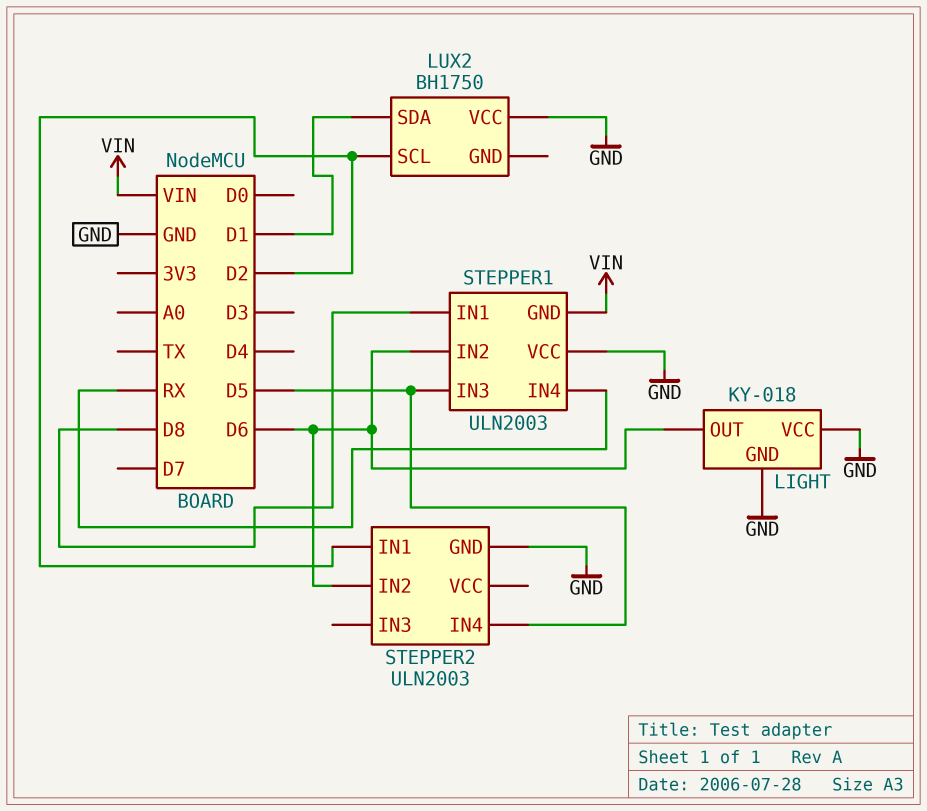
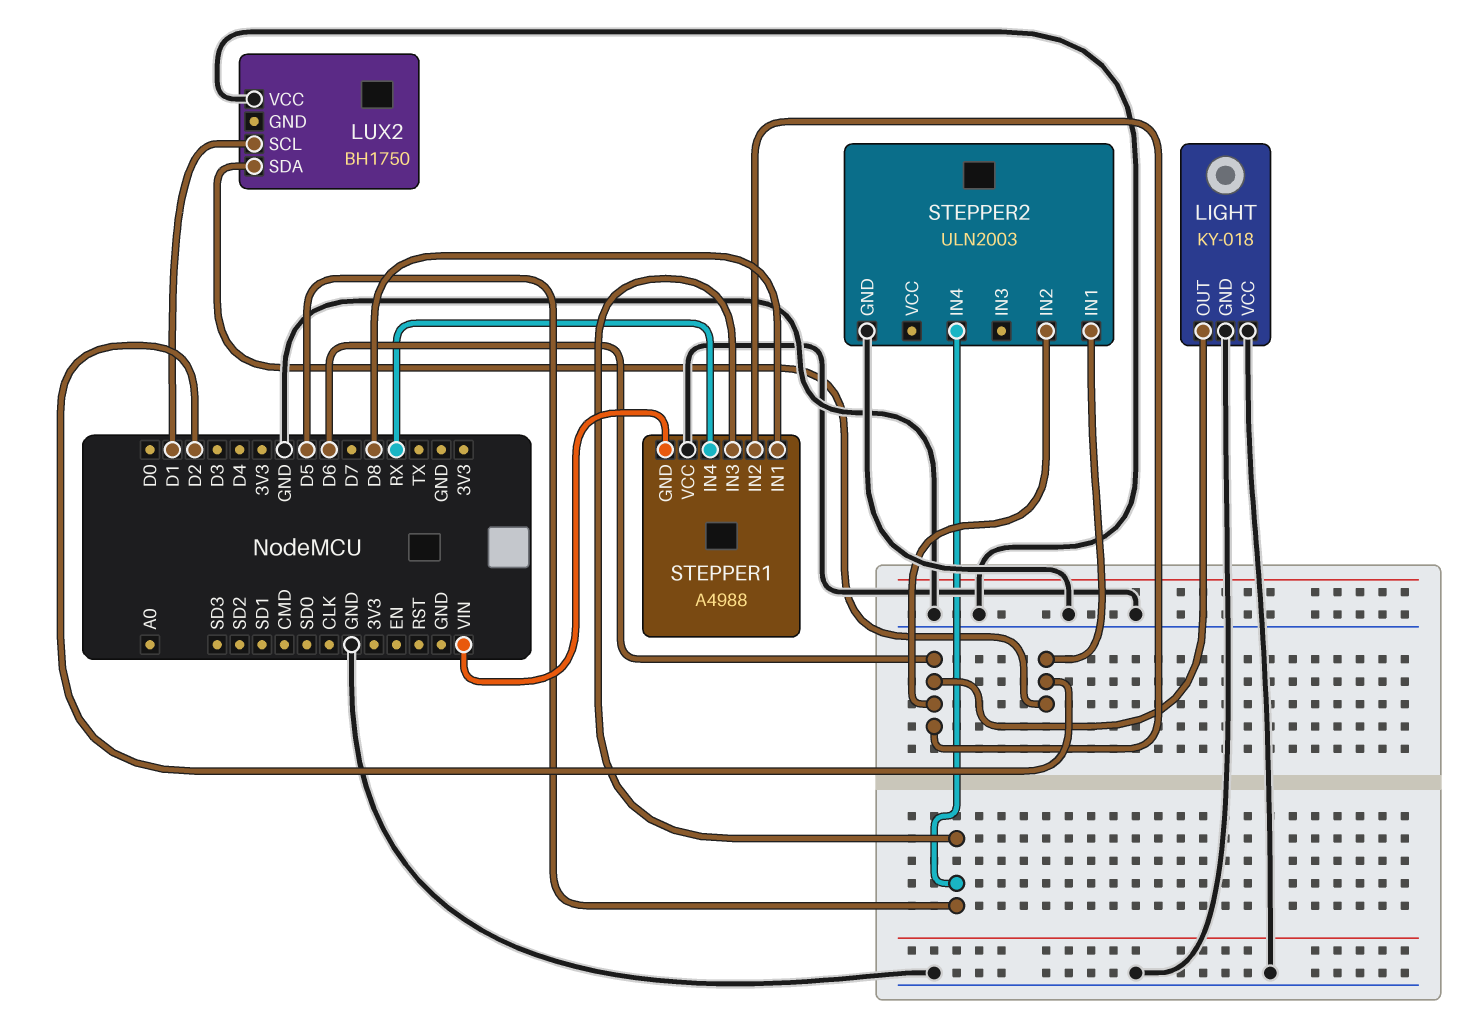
LUX2 pin SCL: D2 -> D1
LUX2 pin SDA: D1 -> D2
STEPPER1: ULN2003 -> A4988

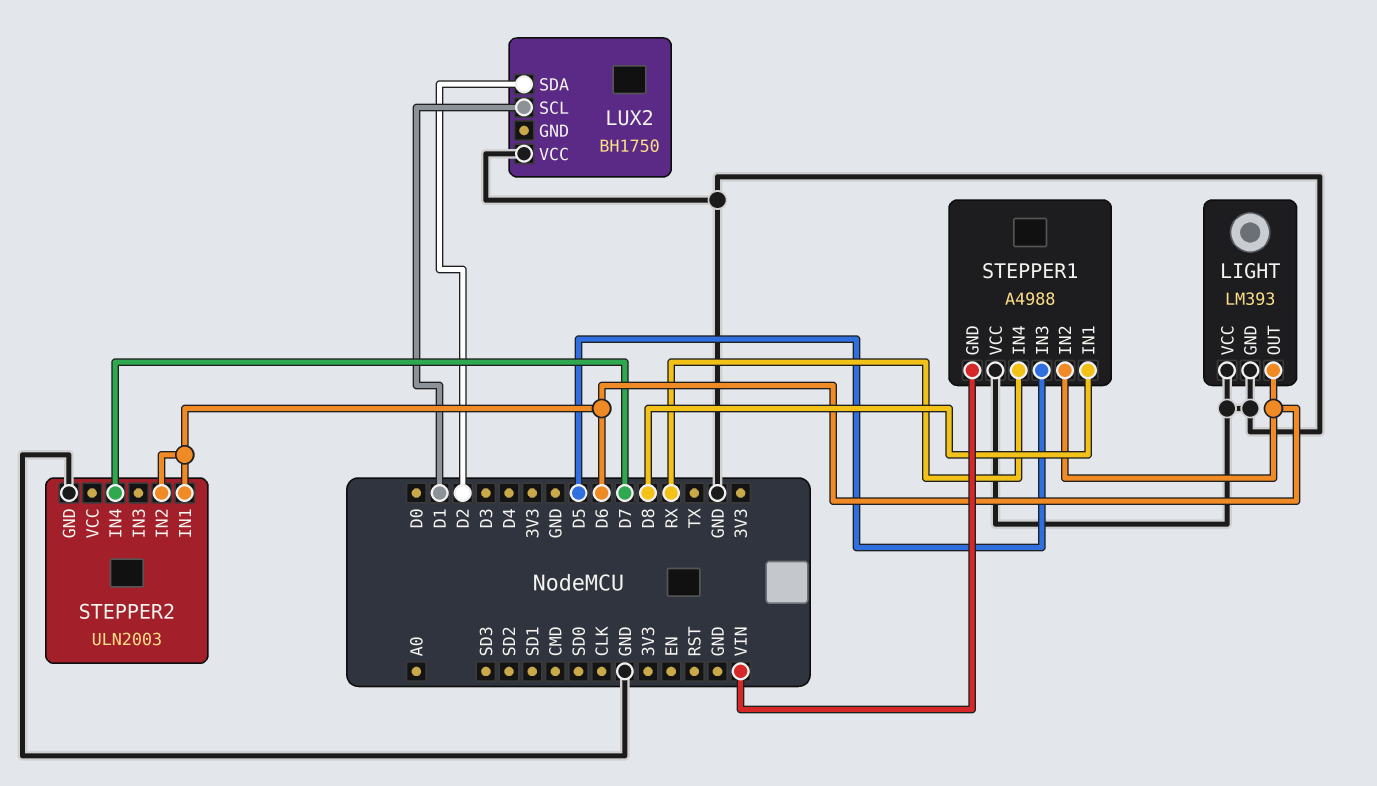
LIGHT: KY-018 -> LM393
STEPPER2 pin IN1: D2 -> D6
STEPPER2 pin IN4: D5 -> D7

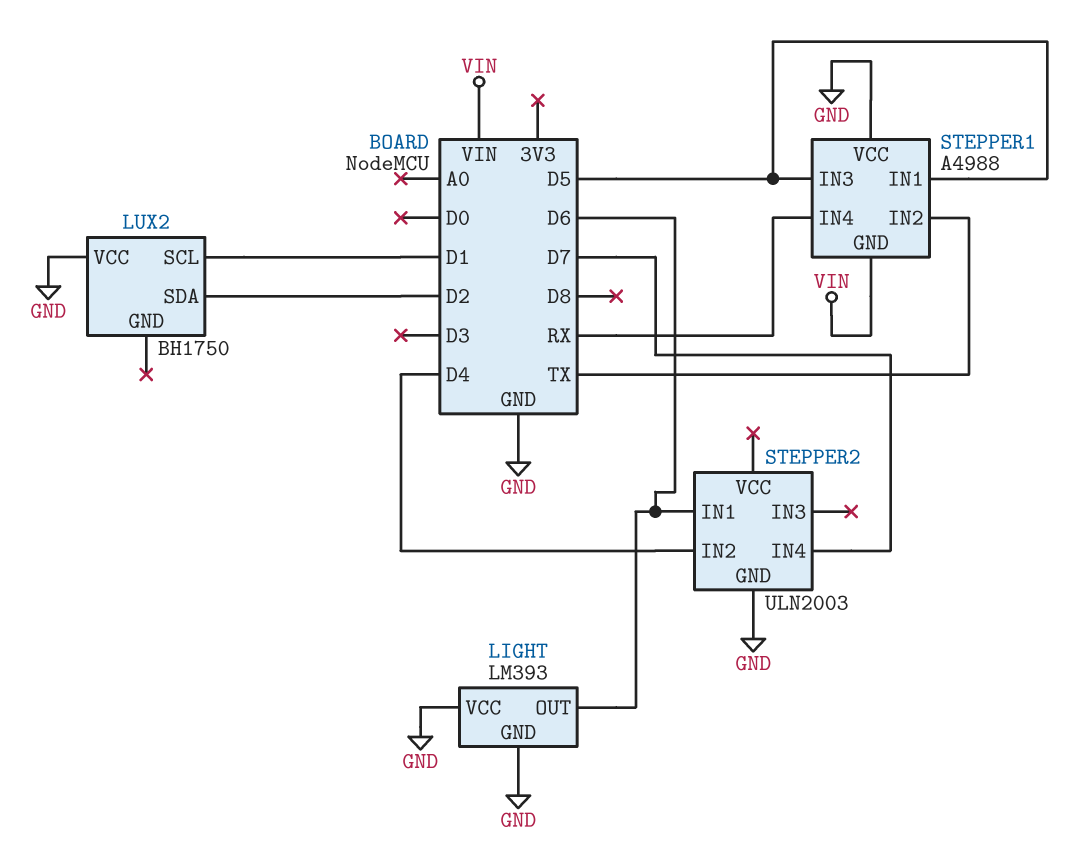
STEPPER1 pin IN1: D8 -> D5
STEPPER1 pin IN2: D6 -> TX
STEPPER2 pin IN2: D6 -> D4

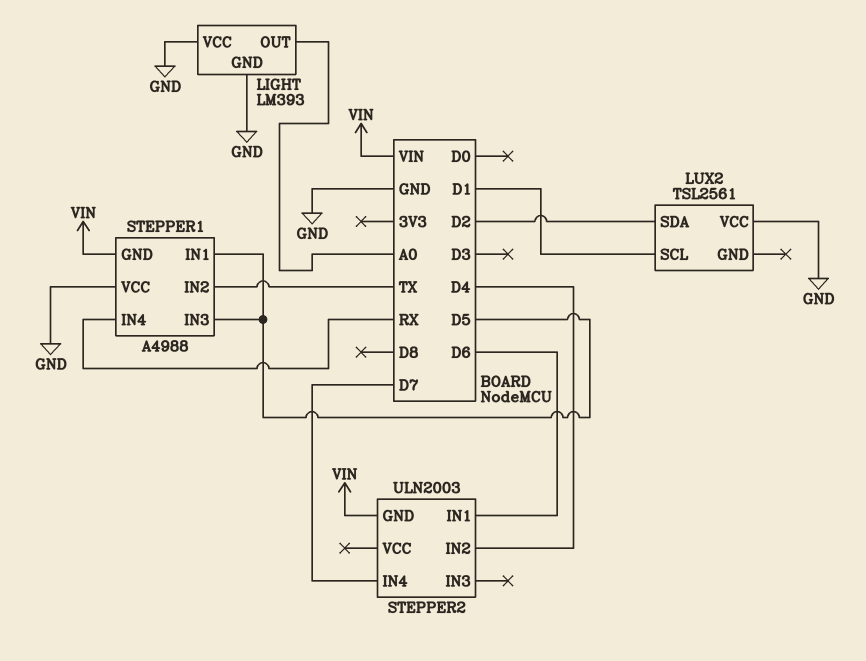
LIGHT pin OUT: D6 -> A0
LUX2: BH1750 -> TSL2561
STEPPER2 pin GND: GND -> VIN

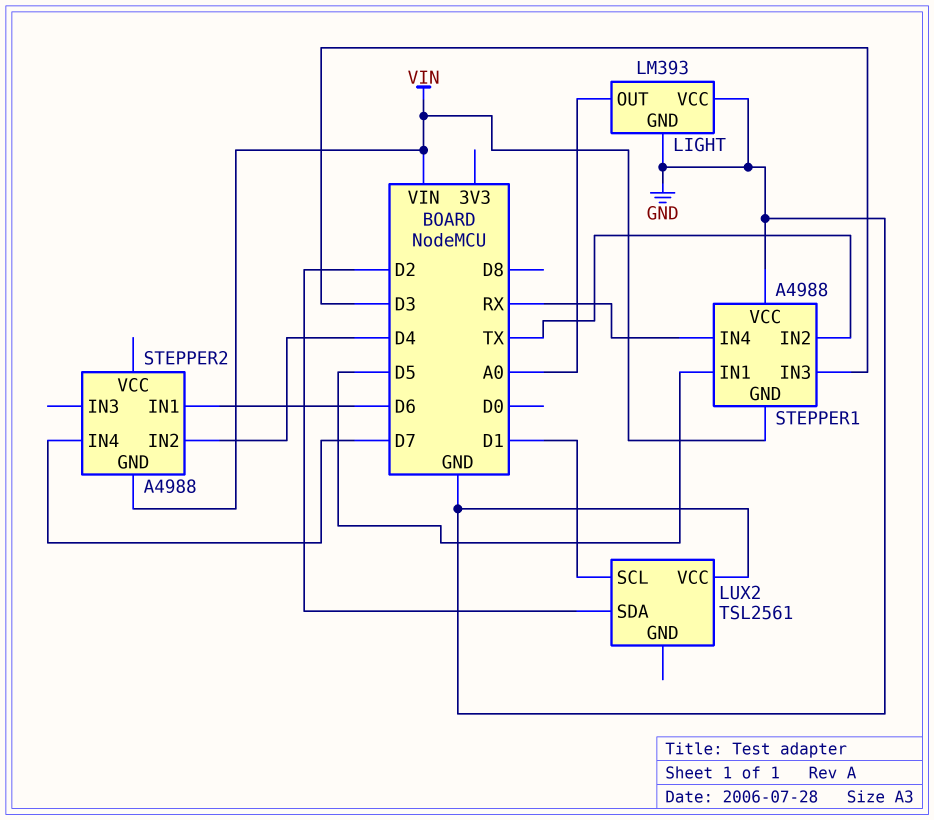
STEPPER1 pin IN3: D5 -> D3
STEPPER2: ULN2003 -> A4988

